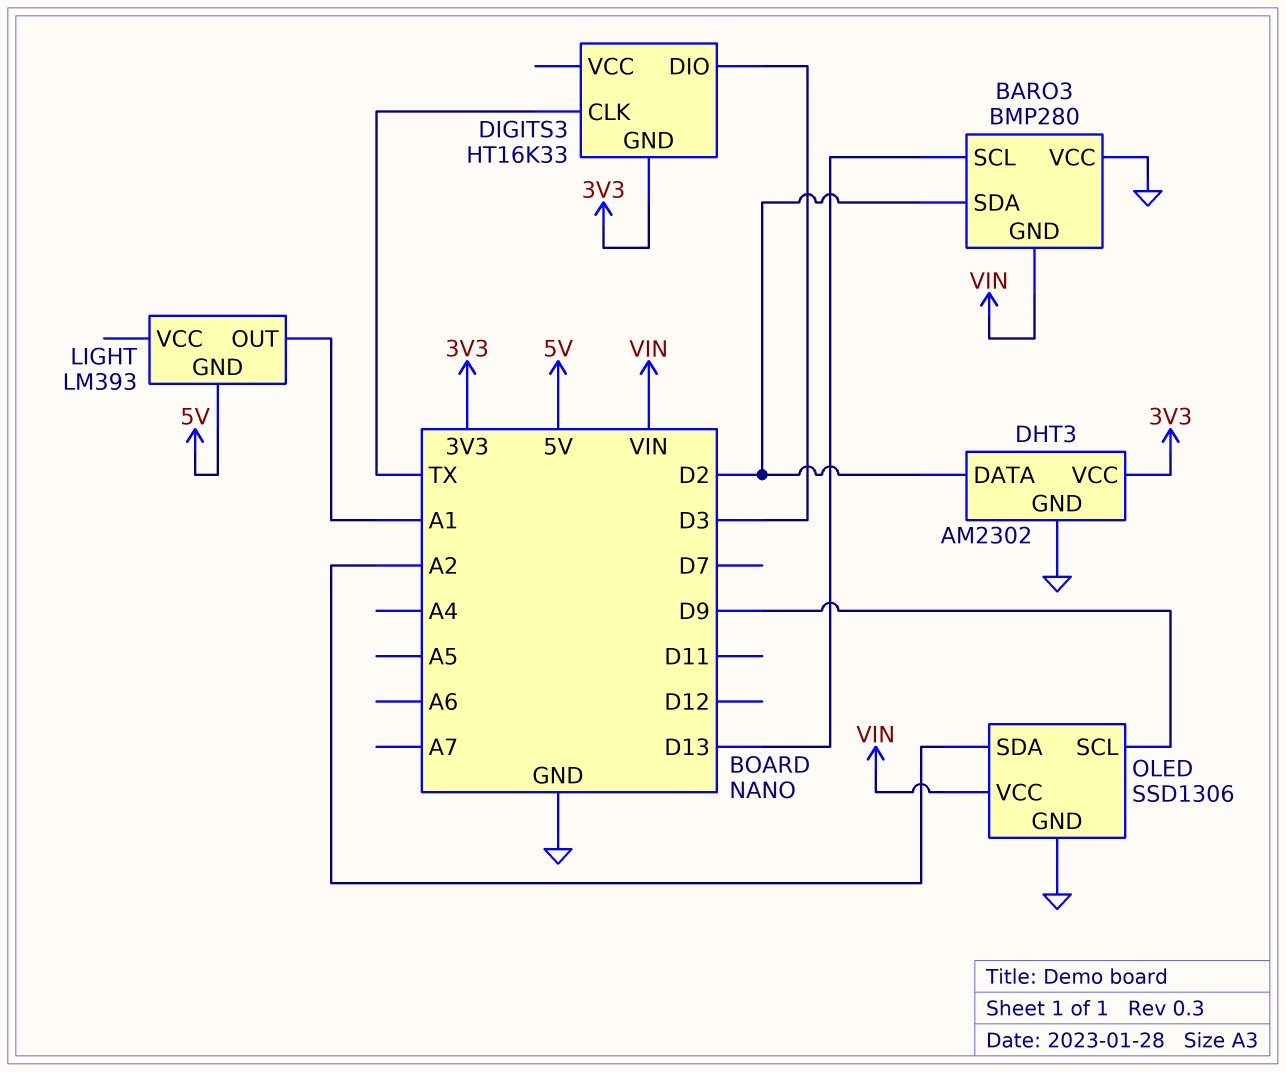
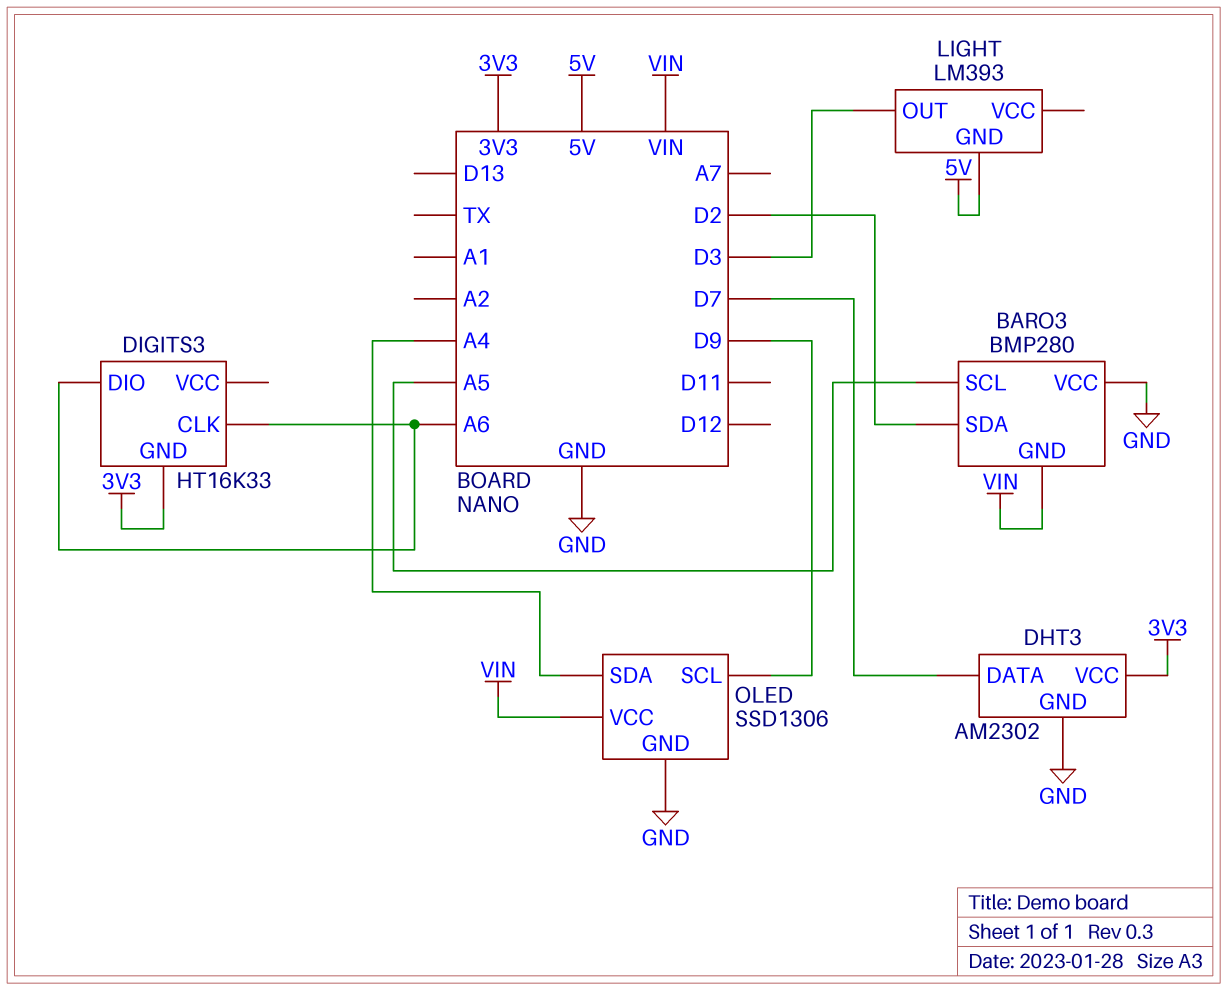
BARO3 pin SCL: D13 -> A5
DHT3 pin DATA: D2 -> D7
DIGITS3 pin CLK: TX -> A6
DIGITS3 pin DIO: D3 -> A6
LIGHT pin OUT: A1 -> D3
OLED pin SDA: A2 -> A4

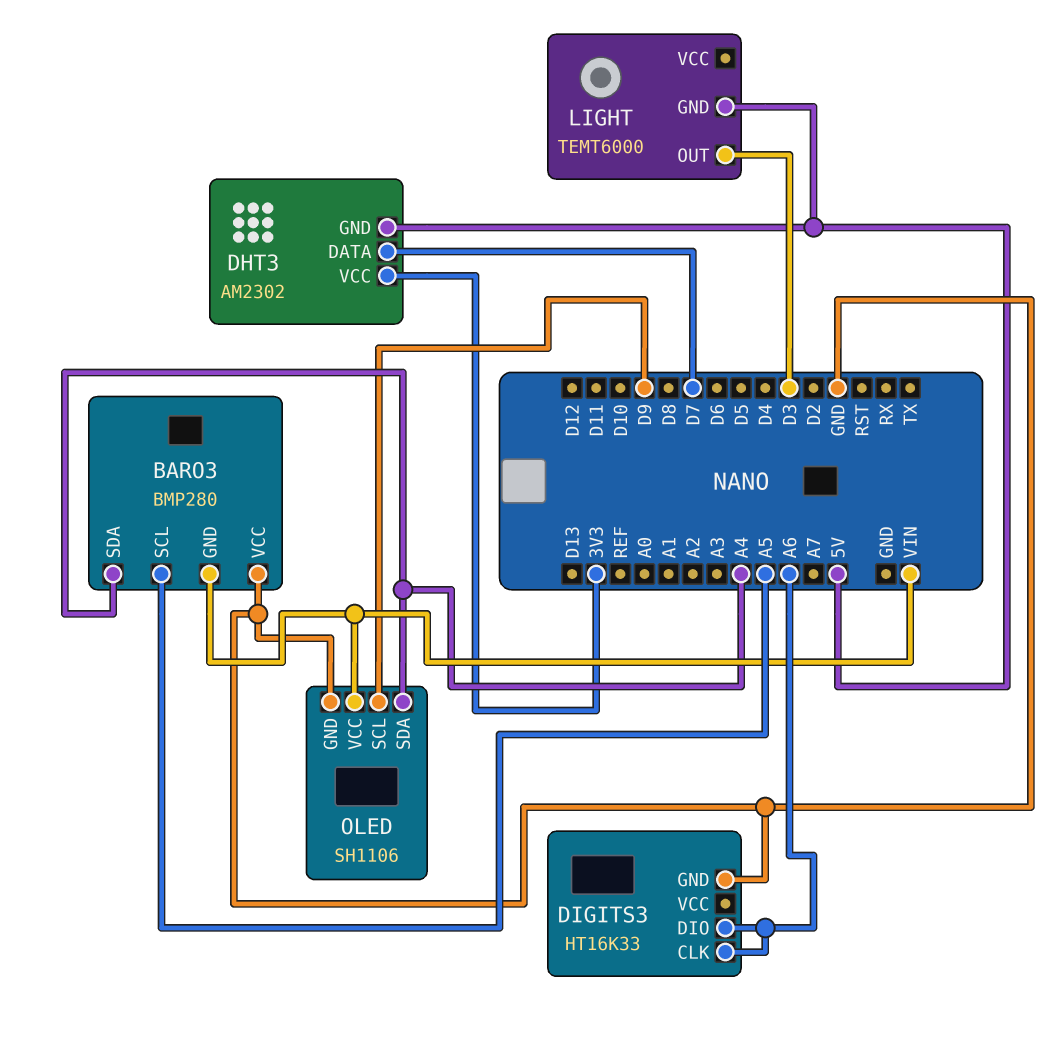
BARO3 pin SDA: D2 -> A4
DHT3 pin GND: GND -> 5V
DIGITS3 pin GND: 3V3 -> GND
LIGHT: LM393 -> TEMT6000
OLED: SSD1306 -> SH1106

